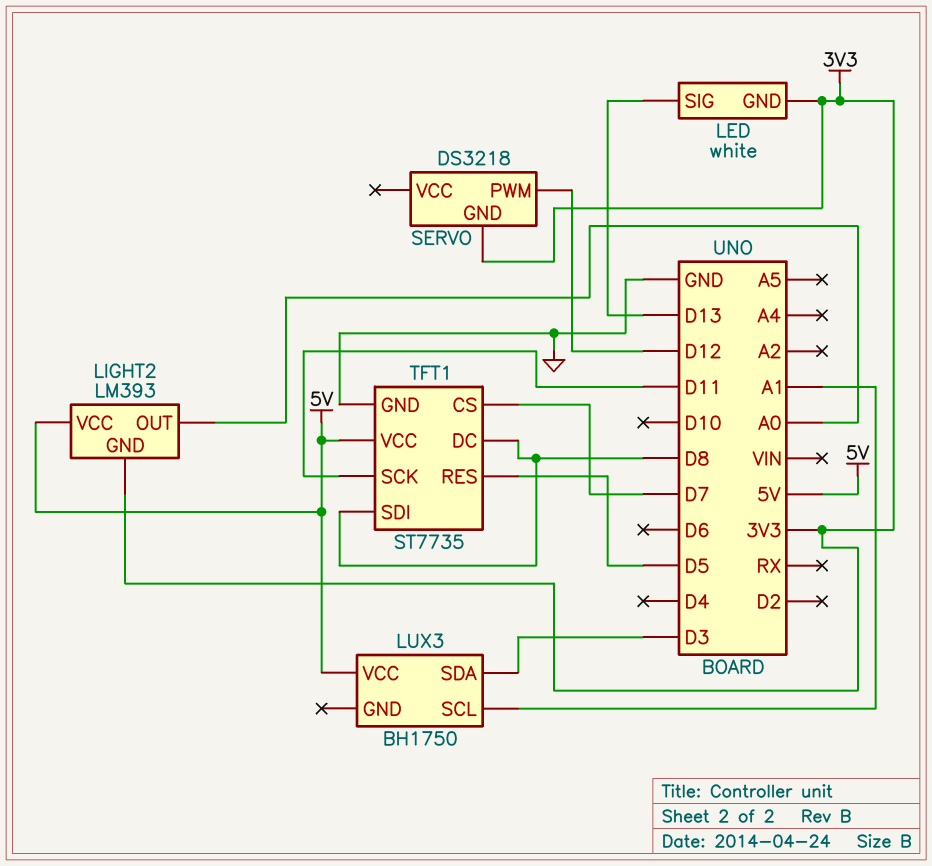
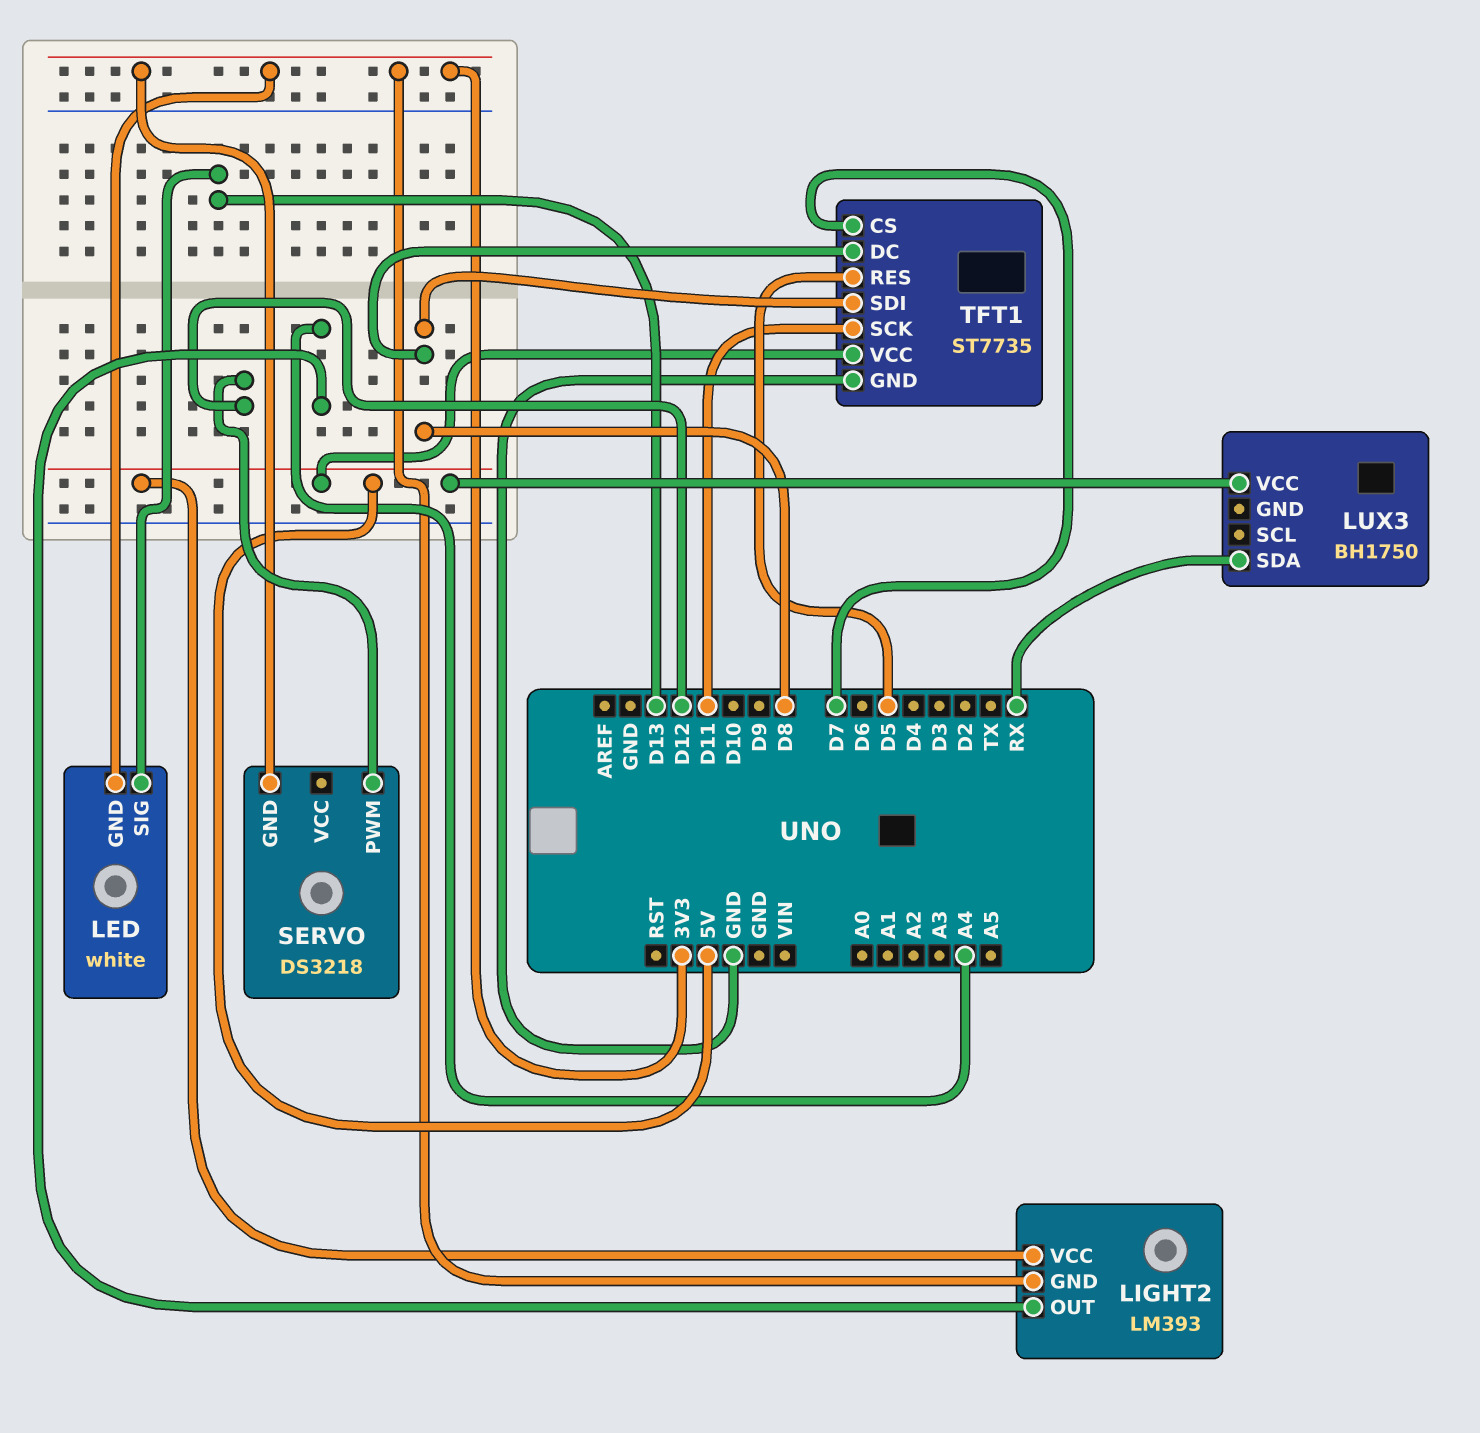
LIGHT2 pin OUT: A0 -> A4
LUX3 pin SCL: A1 -> none
LUX3 pin SDA: D3 -> RX

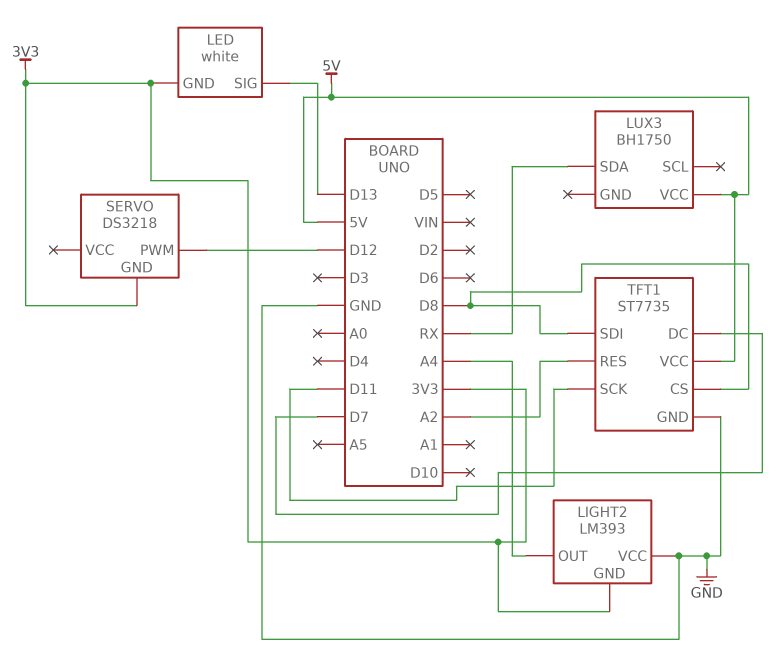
LIGHT2 pin VCC: 5V -> GND
TFT1 pin CS: D7 -> D8
TFT1 pin DC: D8 -> D7
TFT1 pin RES: D5 -> A2

